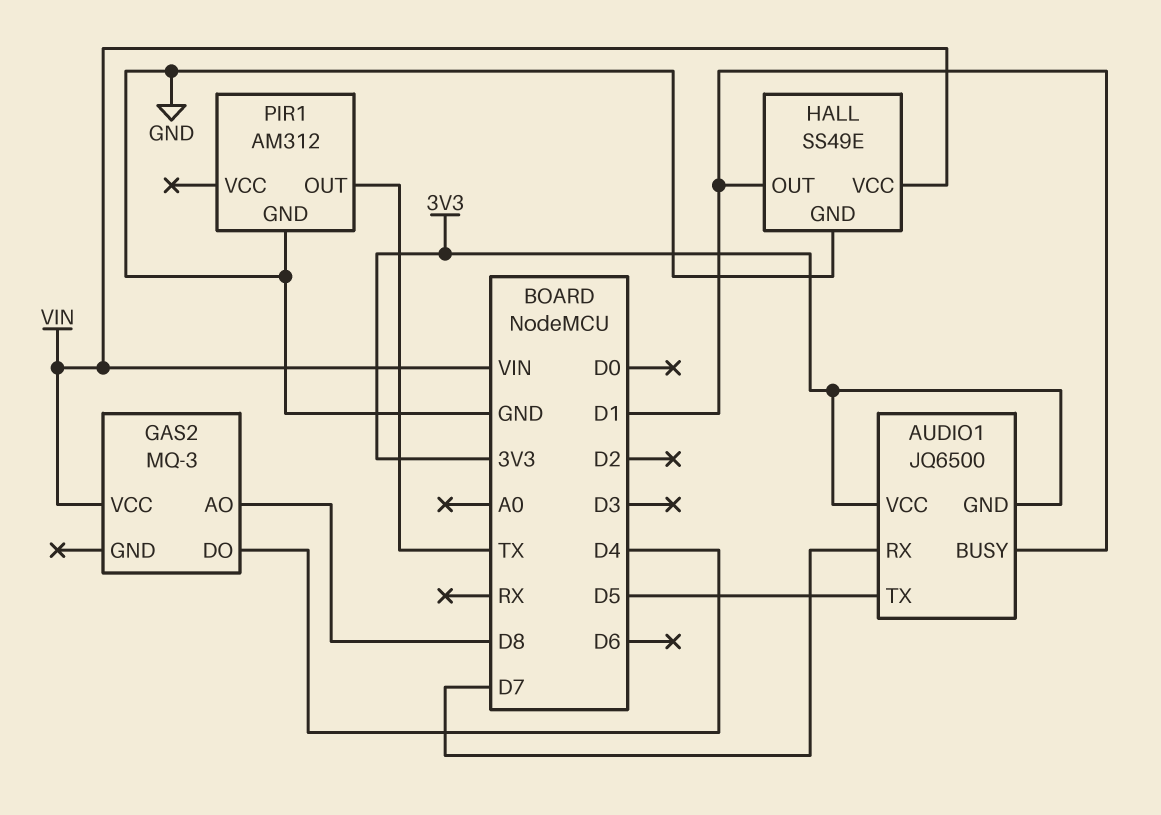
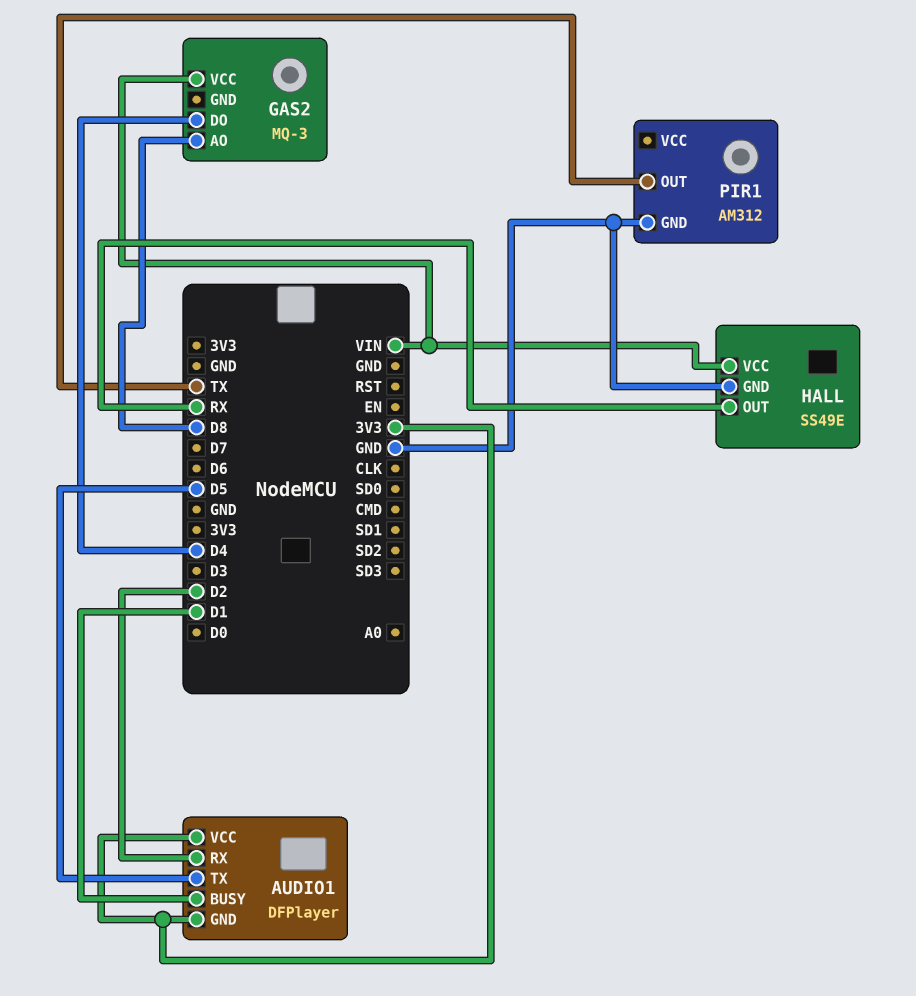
AUDIO1: JQ6500 -> DFPlayer
AUDIO1 pin RX: D7 -> D2
HALL pin OUT: D1 -> RX

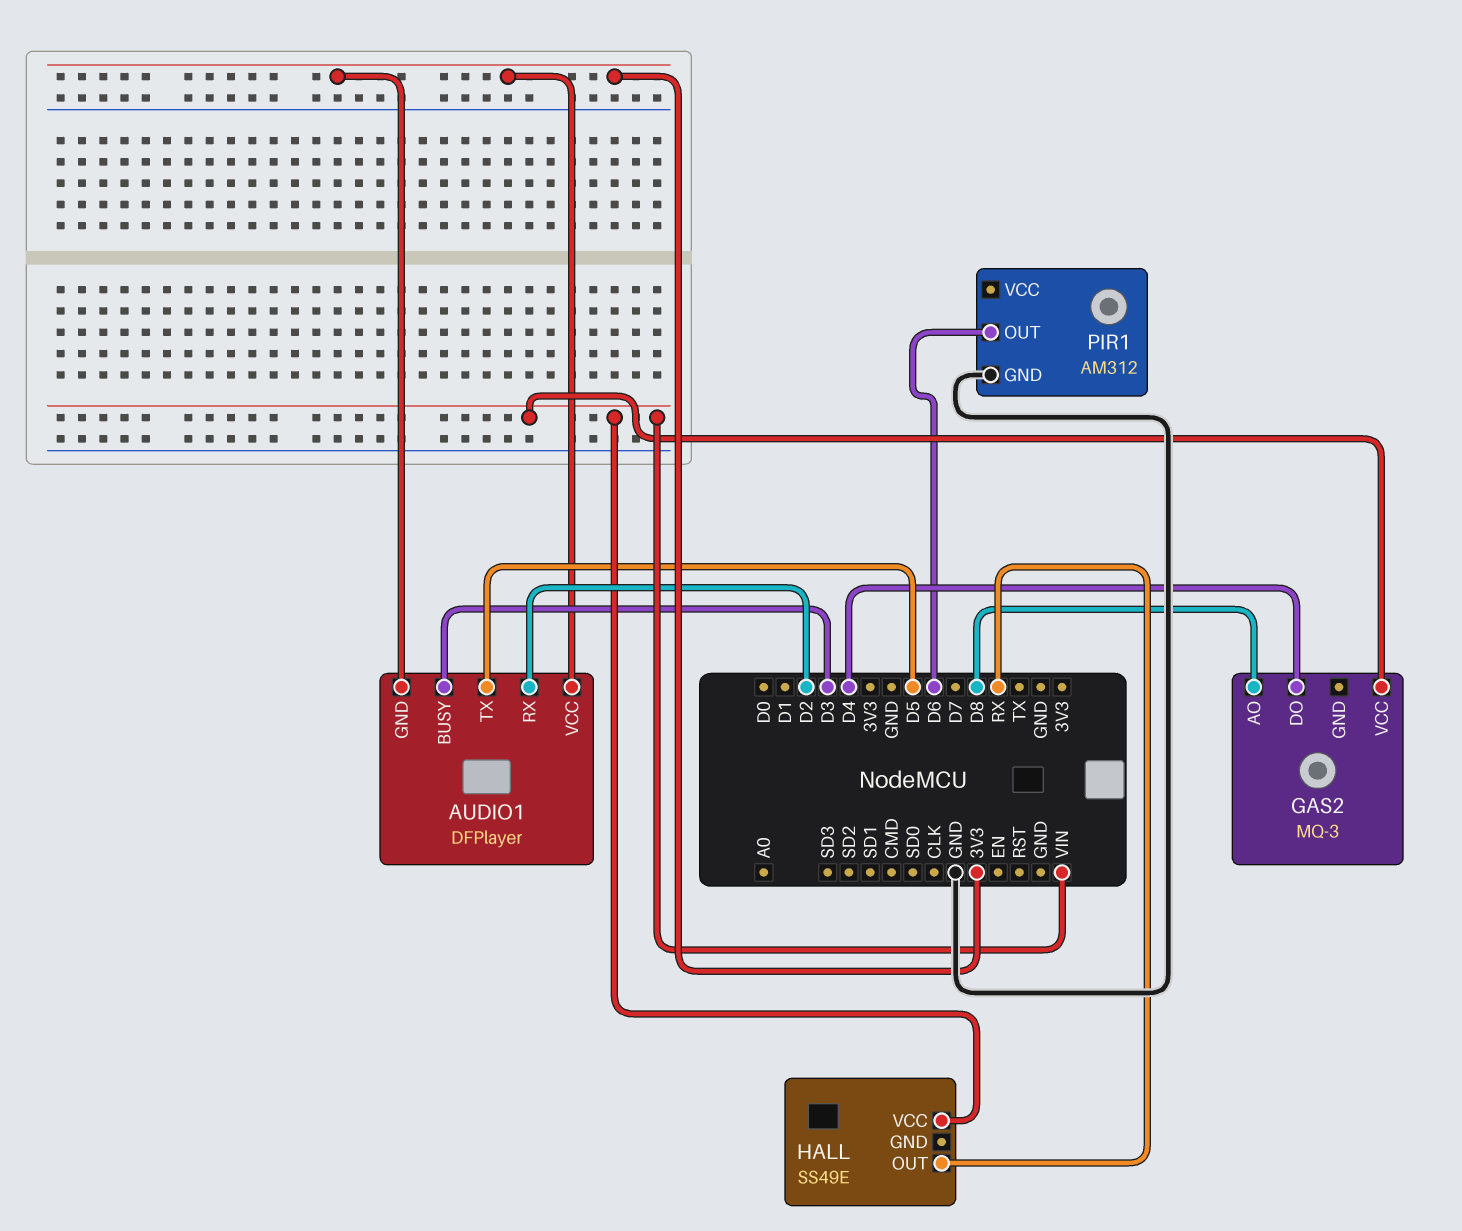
AUDIO1 pin BUSY: D1 -> D3
HALL pin GND: GND -> none
PIR1 pin OUT: TX -> D6

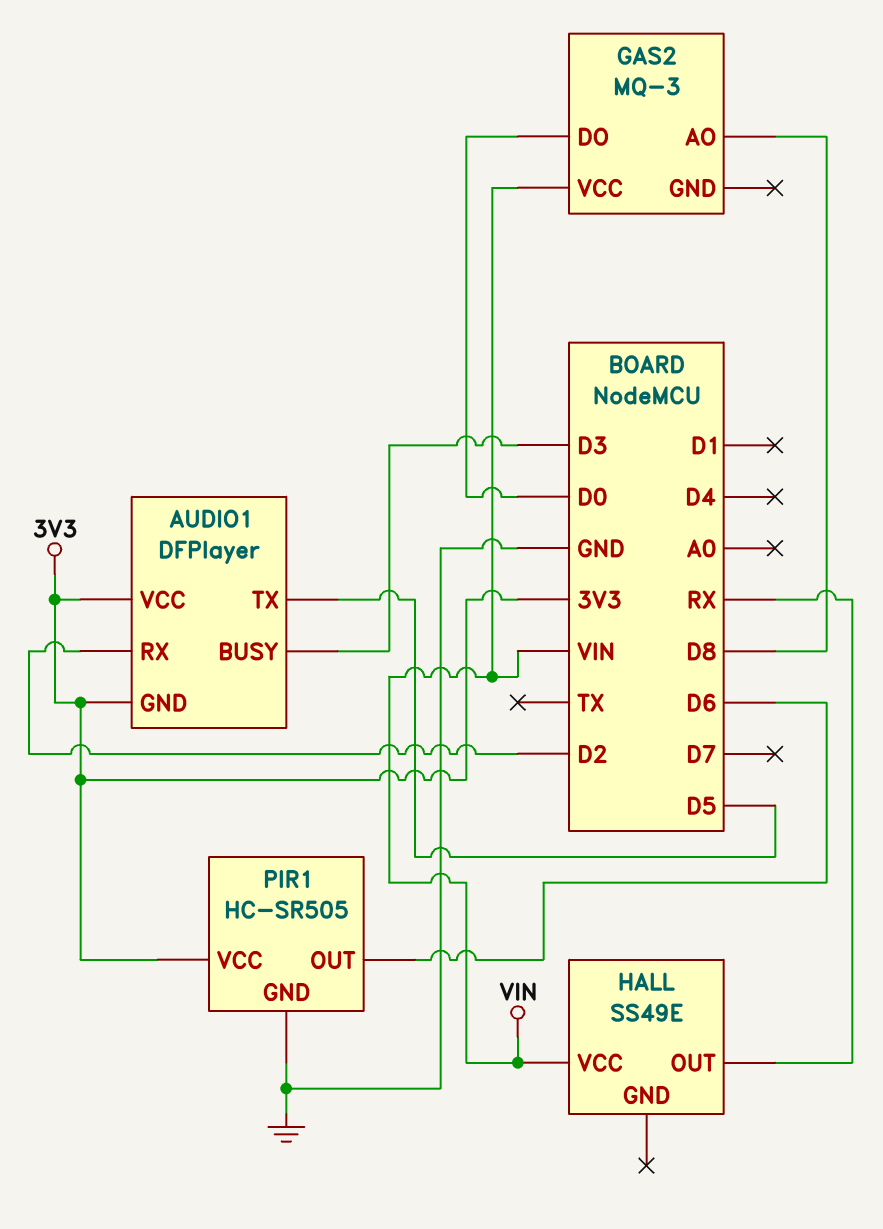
GAS2 pin DO: D4 -> D0
PIR1: AM312 -> HC-SR505
PIR1 pin VCC: none -> 3V3

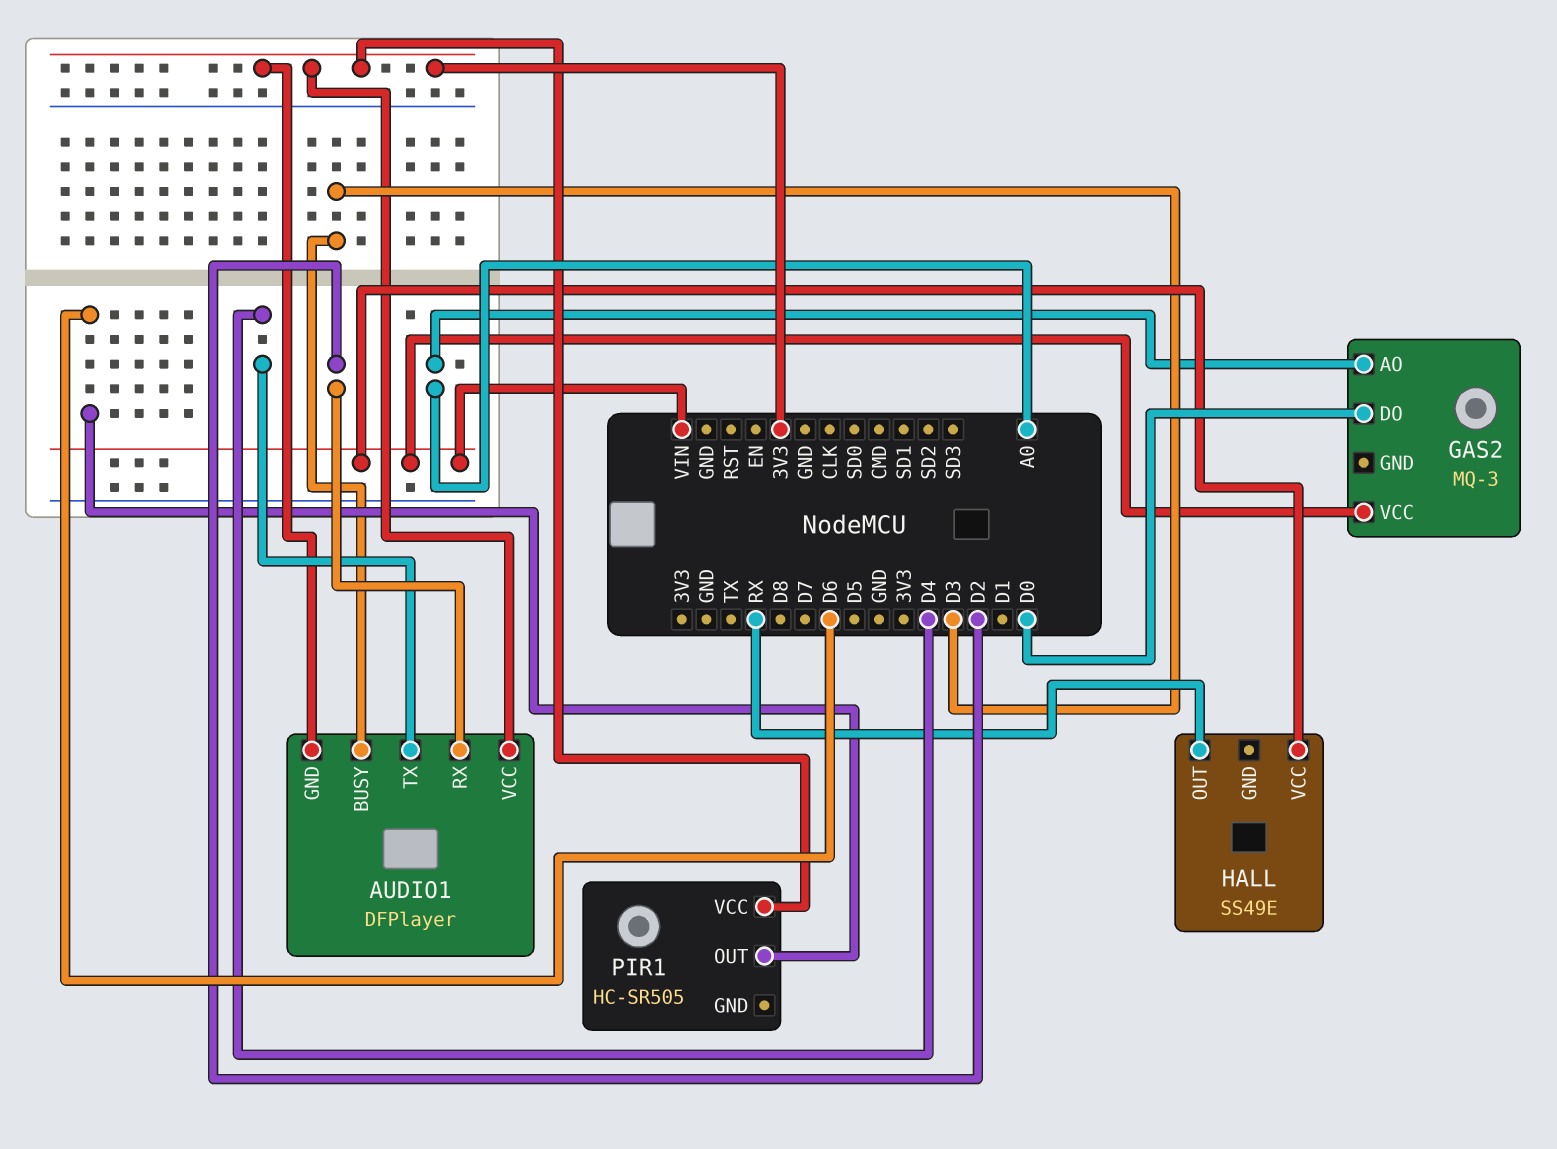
AUDIO1 pin TX: D5 -> D4
GAS2 pin AO: D8 -> A0
PIR1 pin GND: GND -> none

